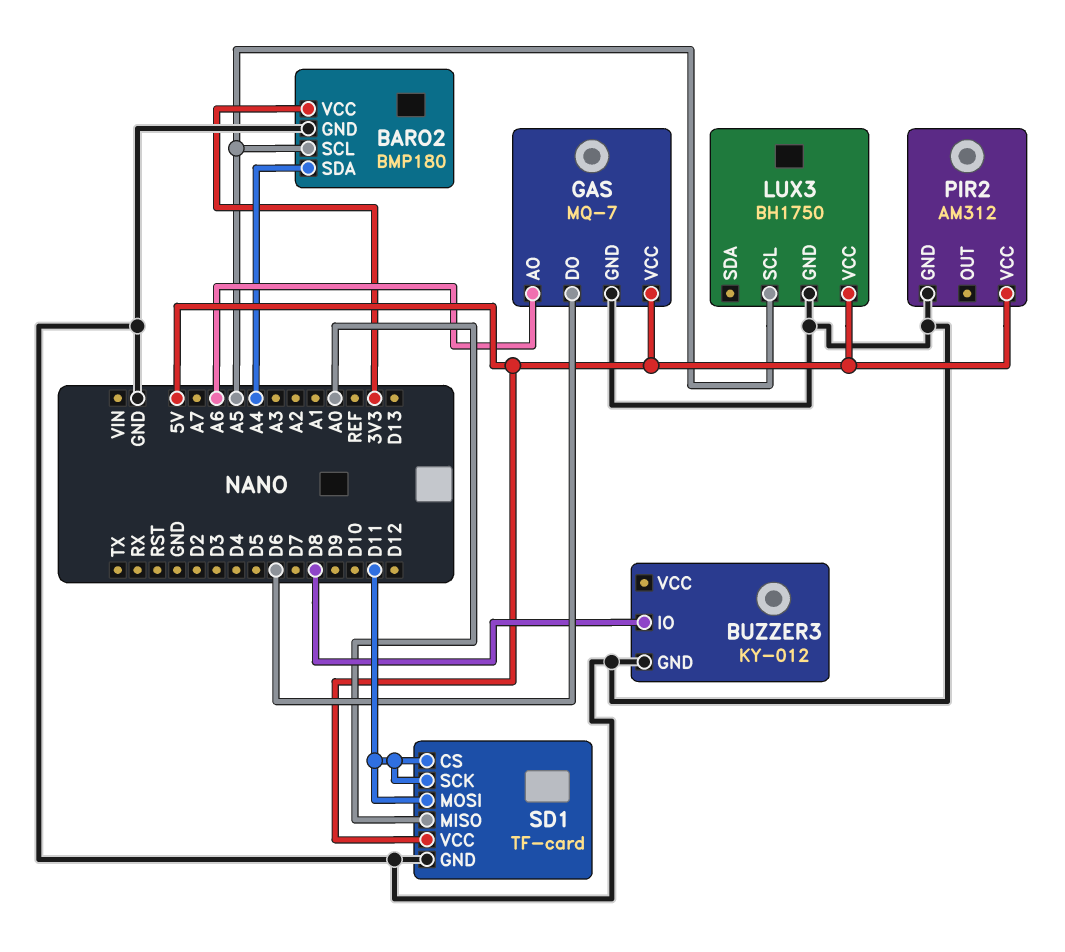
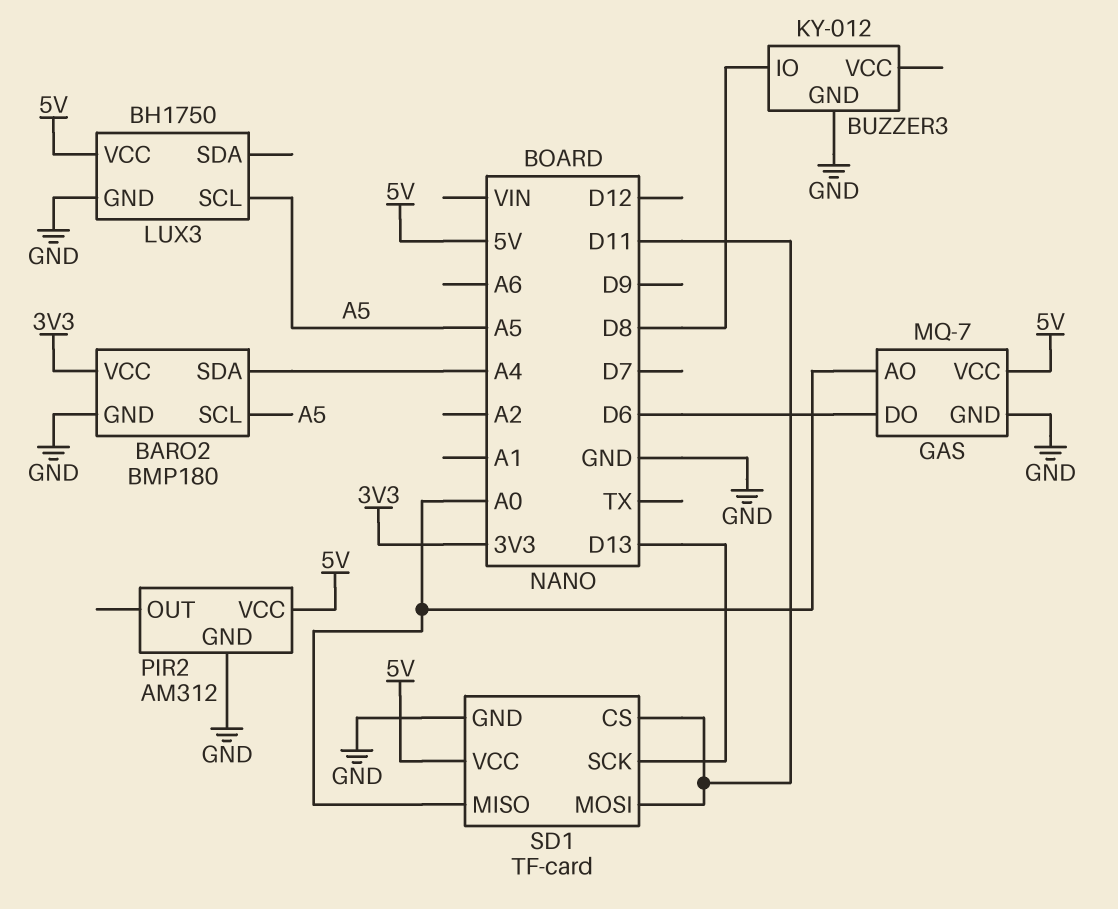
GAS pin AO: A6 -> A0
SD1 pin SCK: D11 -> D13

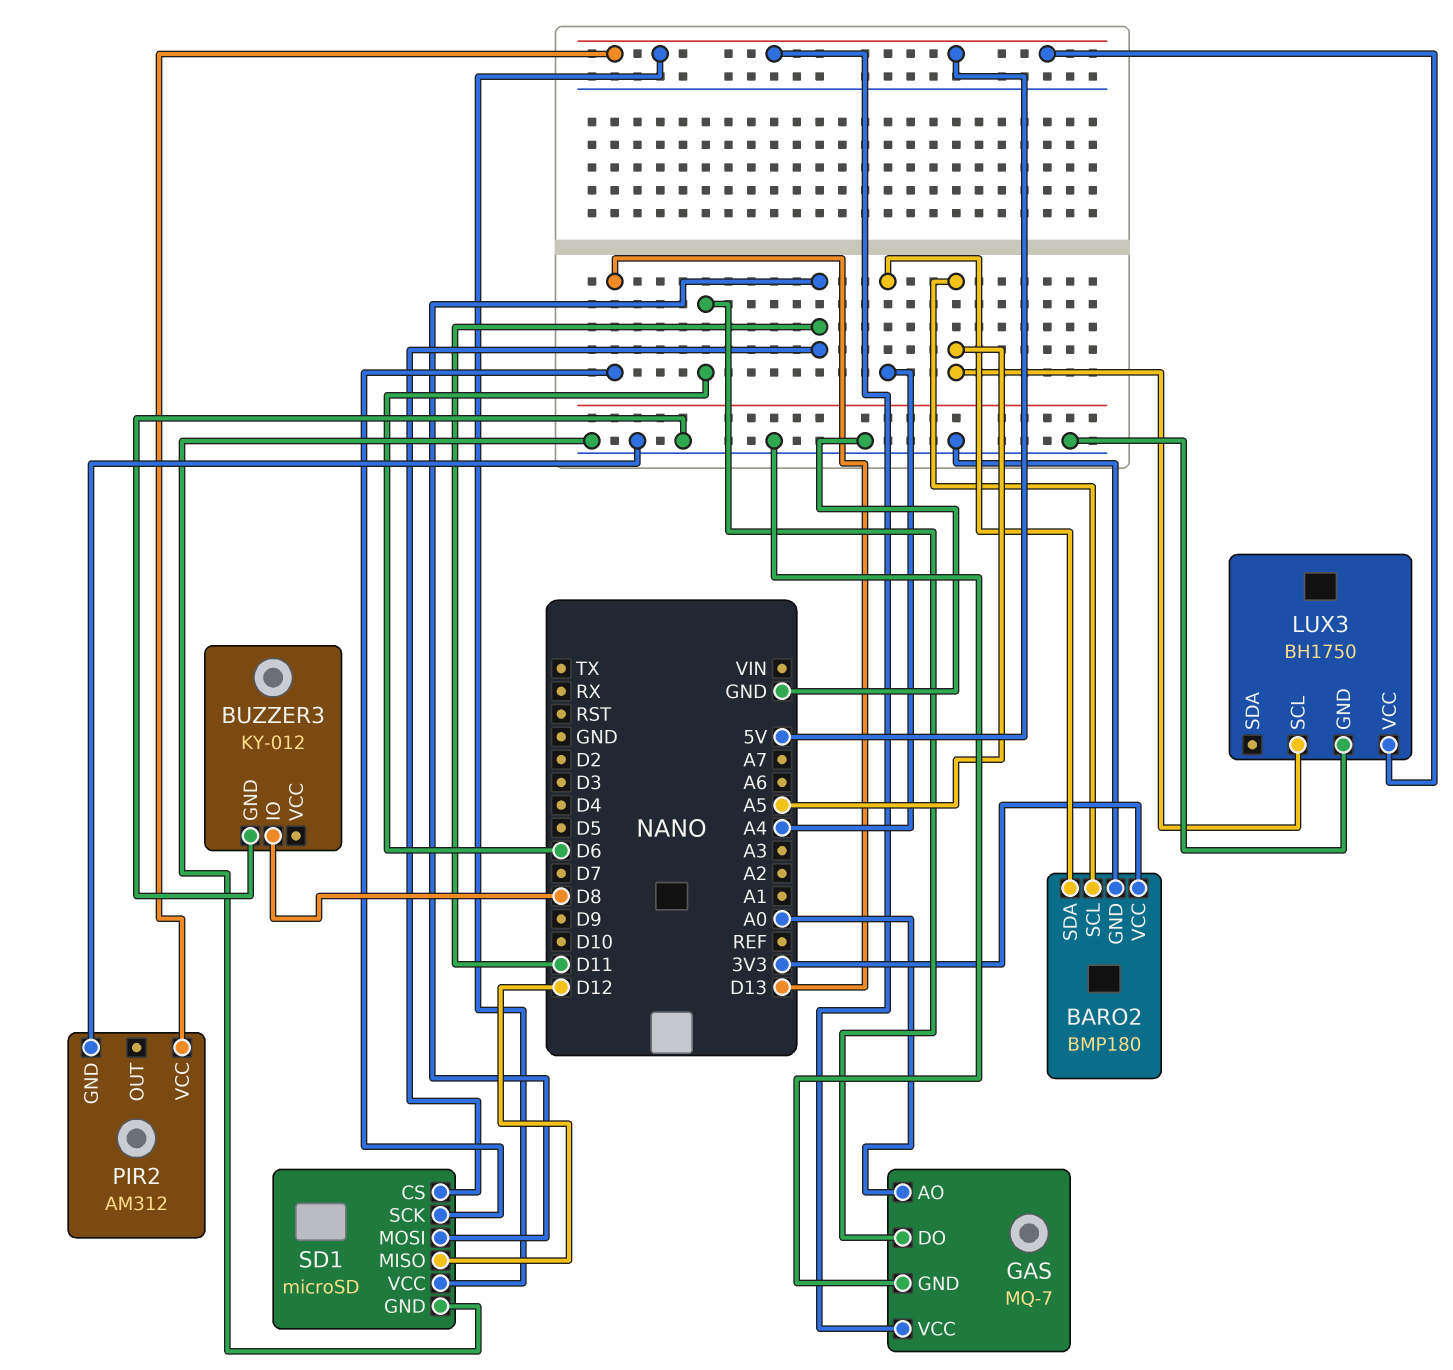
SD1: TF-card -> microSD
SD1 pin MISO: A0 -> D12

